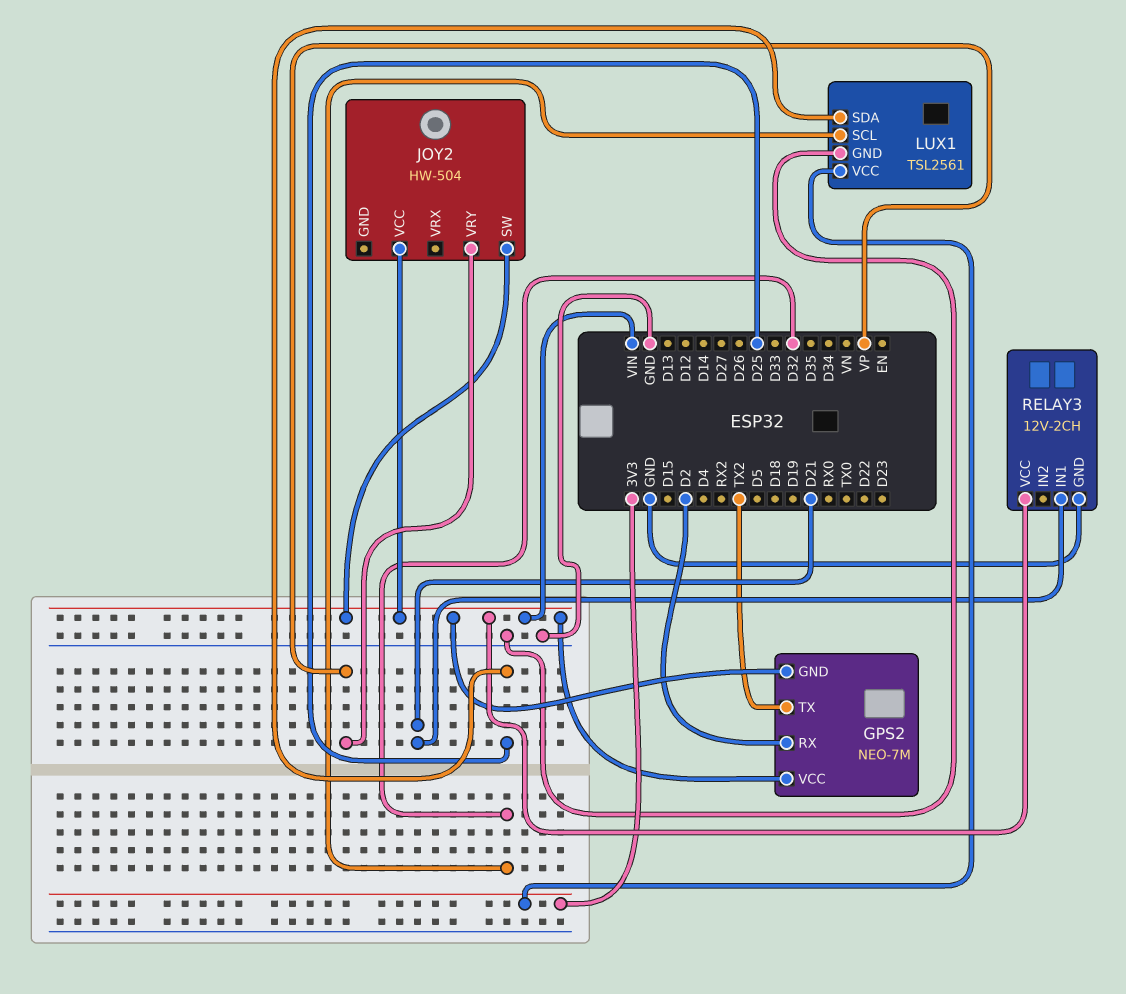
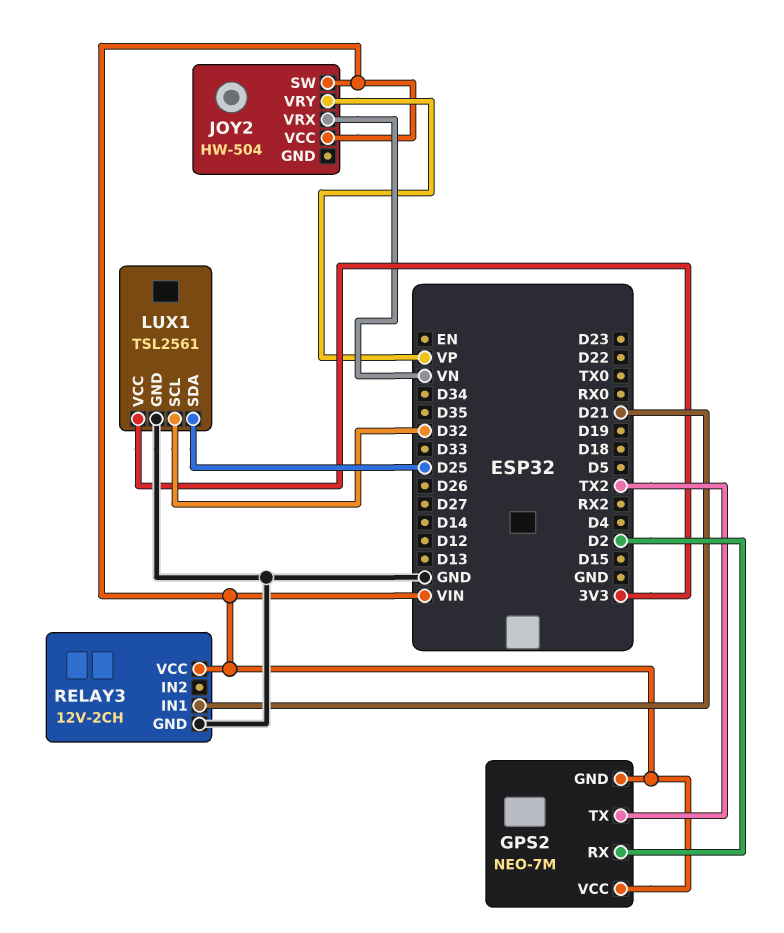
JOY2 pin VRX: none -> VN

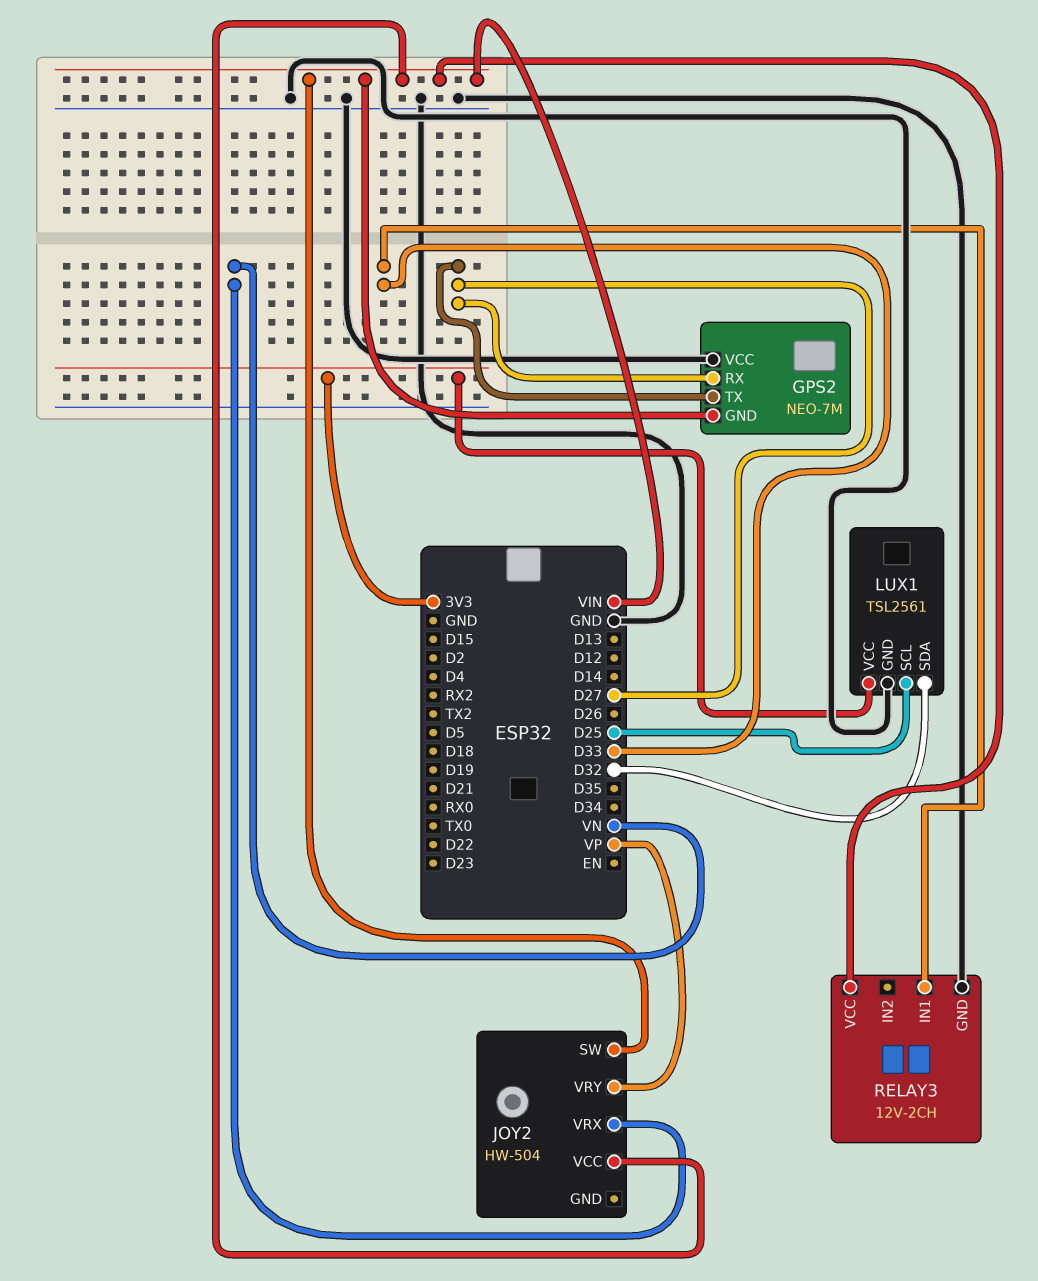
GPS2 pin RX: D2 -> D27
GPS2 pin TX: TX2 -> D27
GPS2 pin VCC: VIN -> GND
LUX1 pin SCL: D32 -> D25
LUX1 pin SDA: D25 -> D32
RELAY3 pin IN1: D21 -> D33

